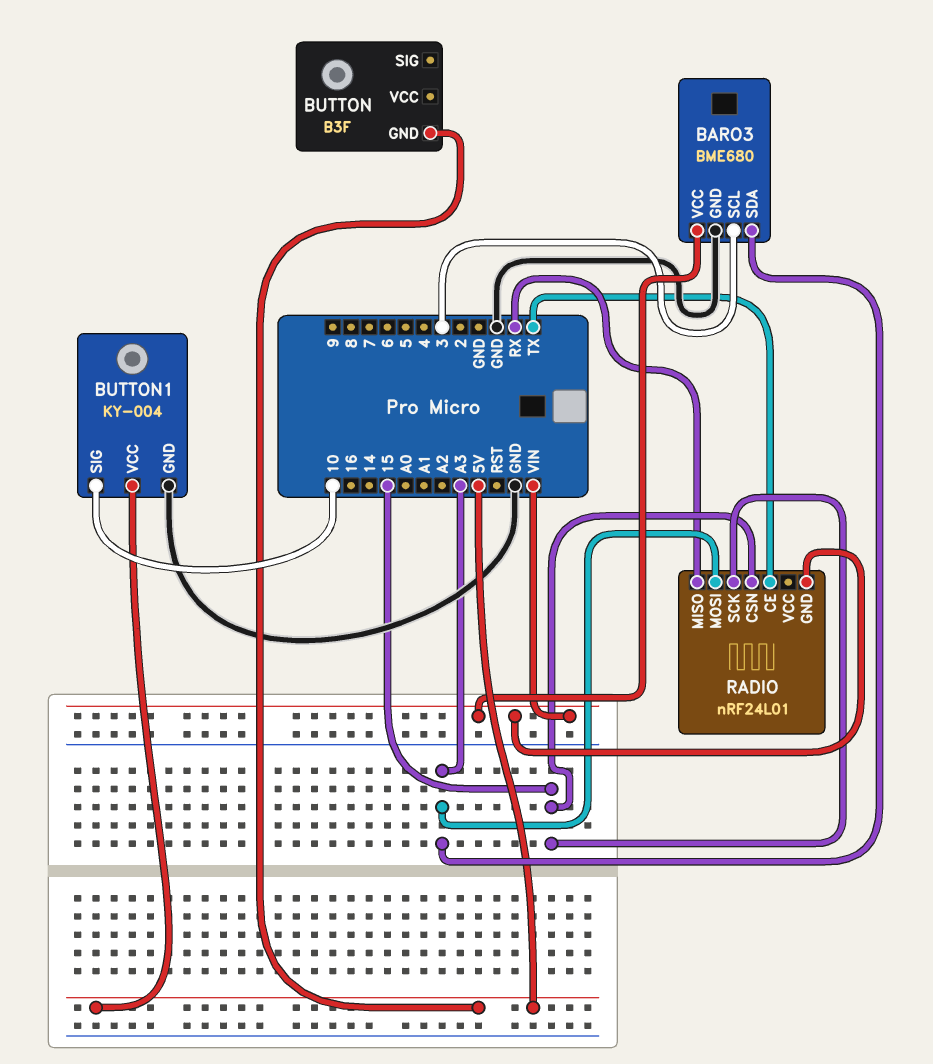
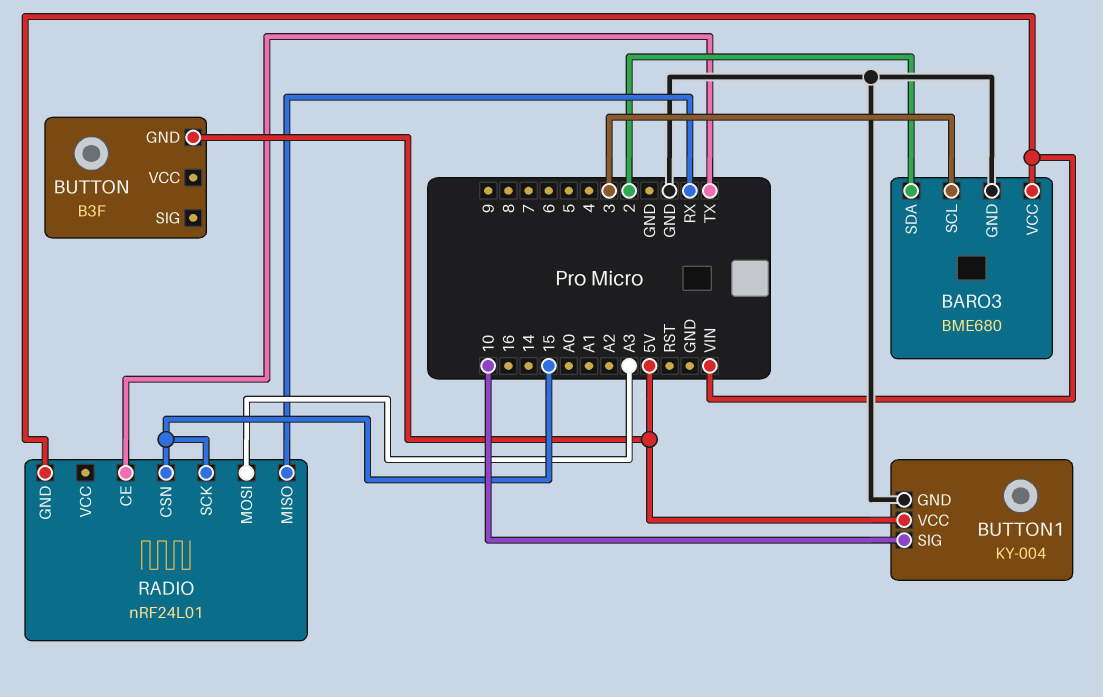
BARO3 pin SDA: A3 -> 2

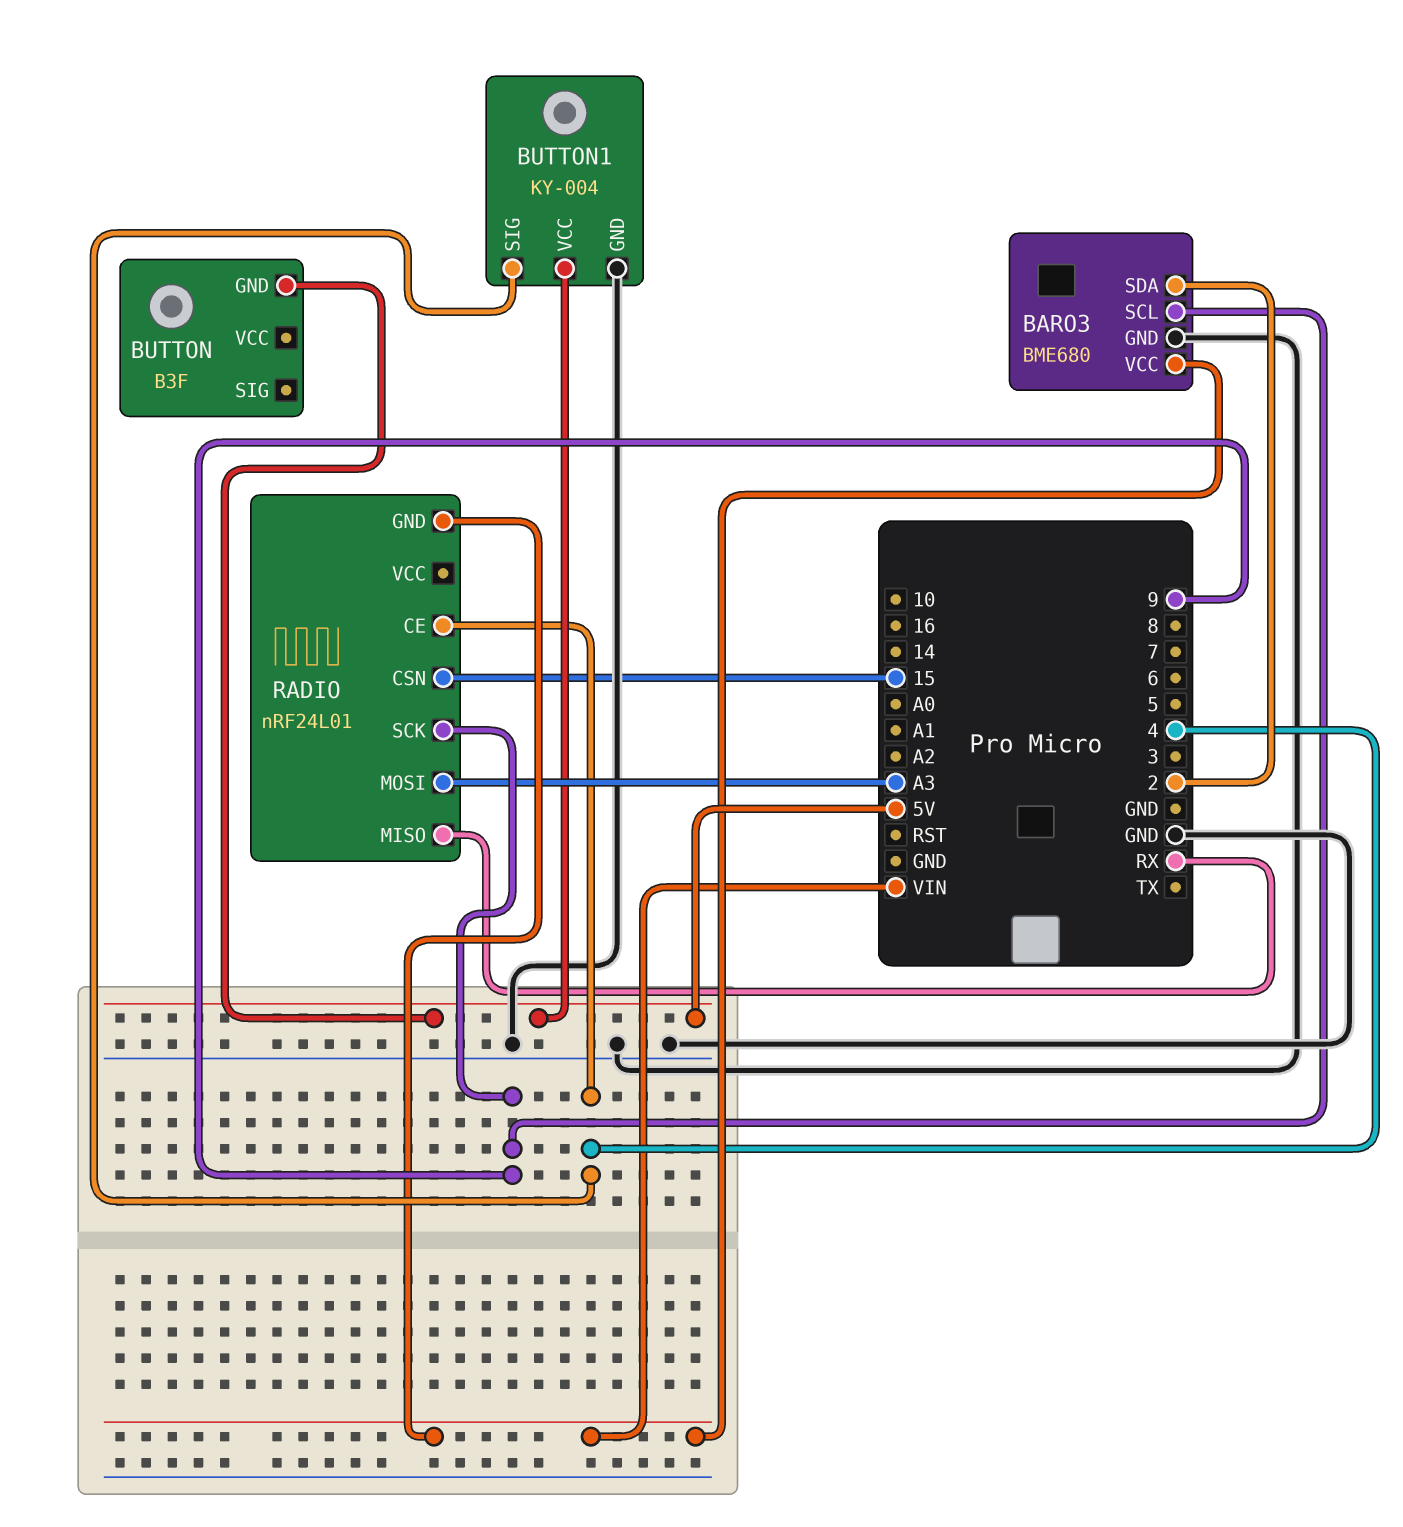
BARO3 pin SCL: 3 -> 9
BUTTON1 pin SIG: 10 -> 4
RADIO pin CE: TX -> 4
RADIO pin SCK: 15 -> 9

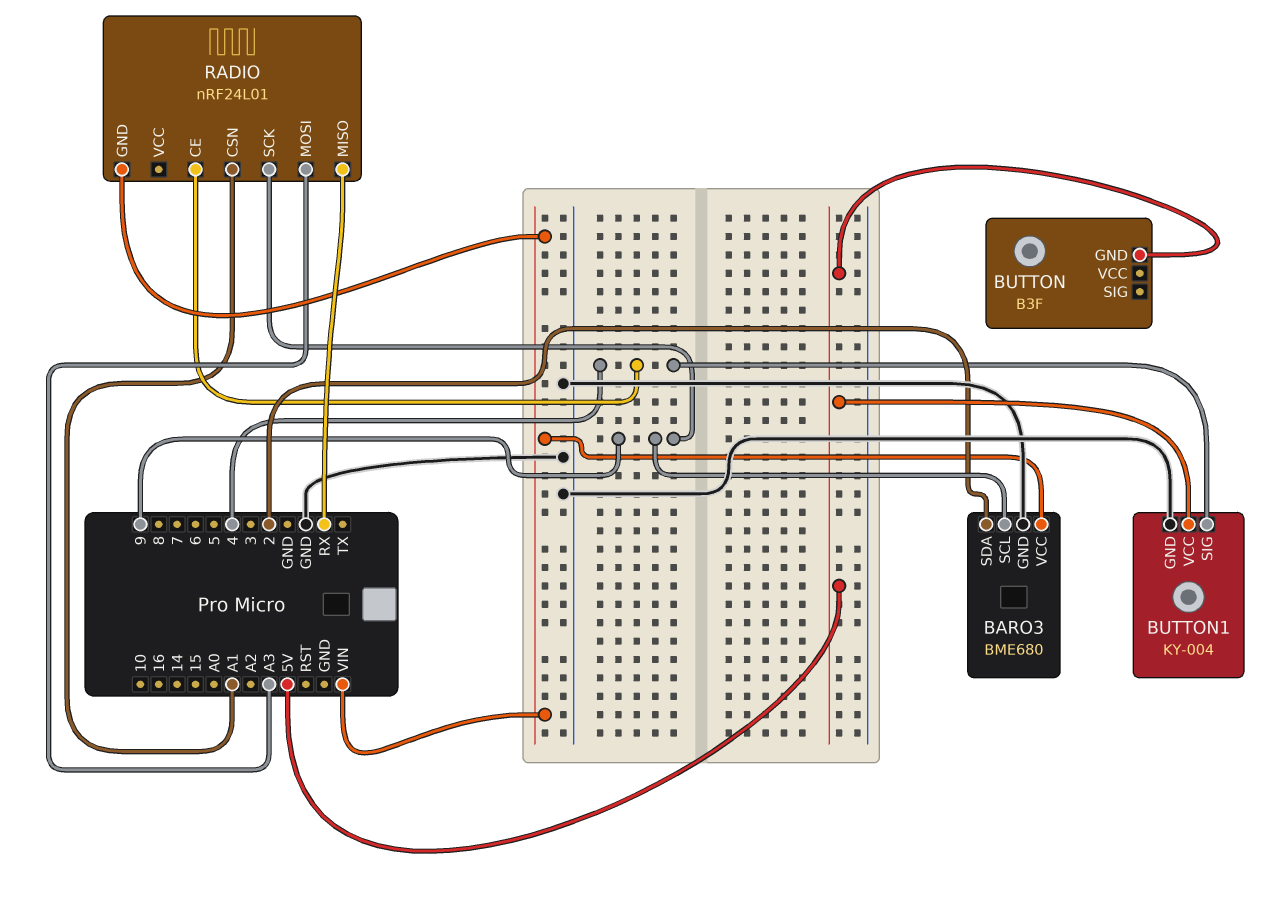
RADIO pin CSN: 15 -> A1

